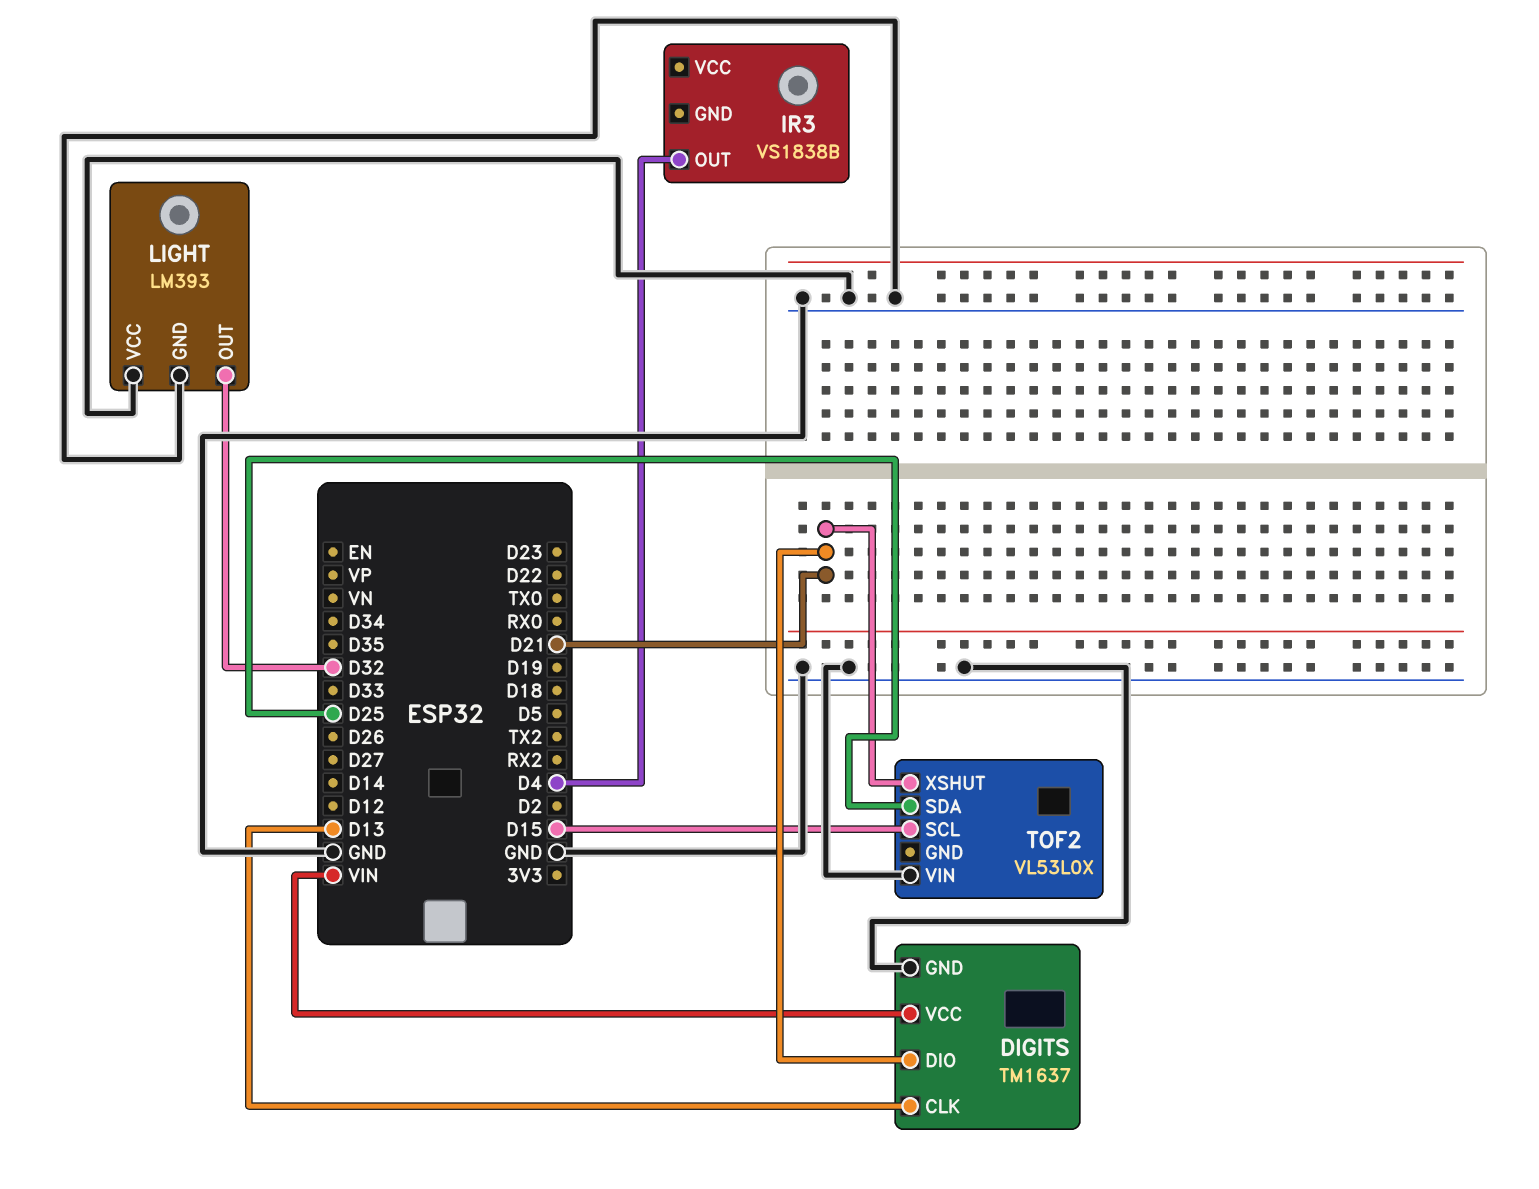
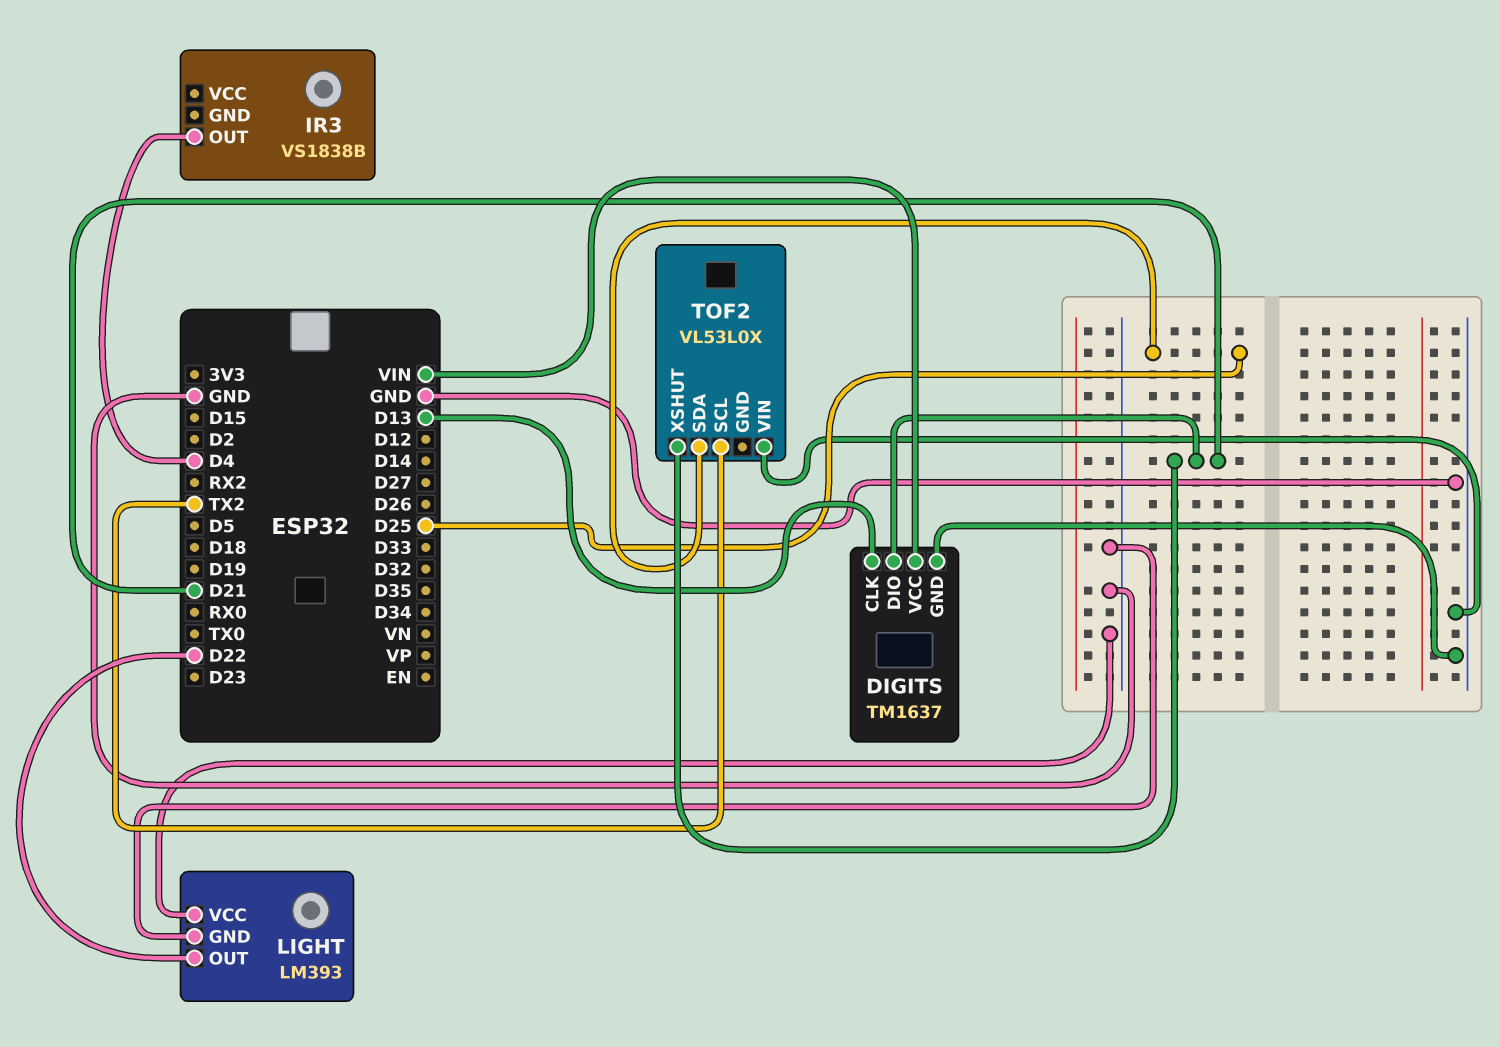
LIGHT pin OUT: D32 -> D22
TOF2 pin SCL: D15 -> TX2

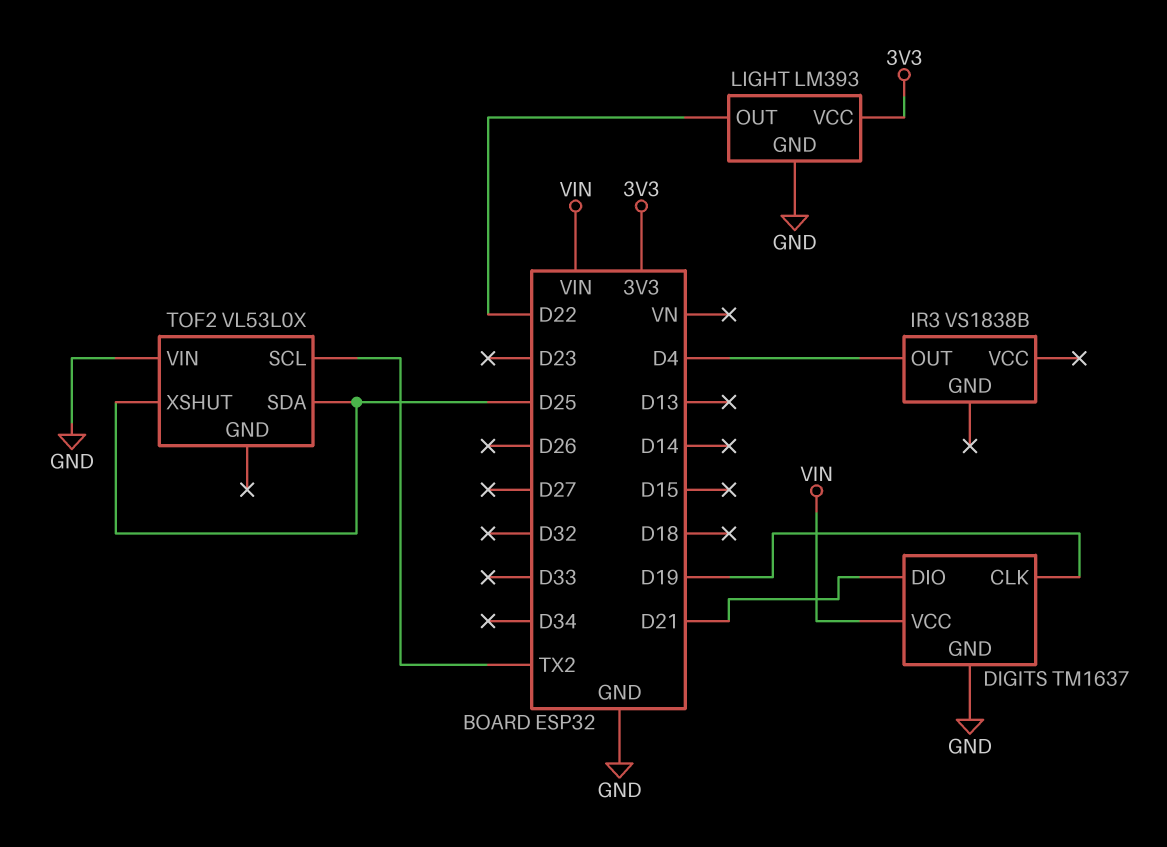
DIGITS pin CLK: D13 -> D19
LIGHT pin VCC: GND -> 3V3
TOF2 pin XSHUT: D21 -> D25

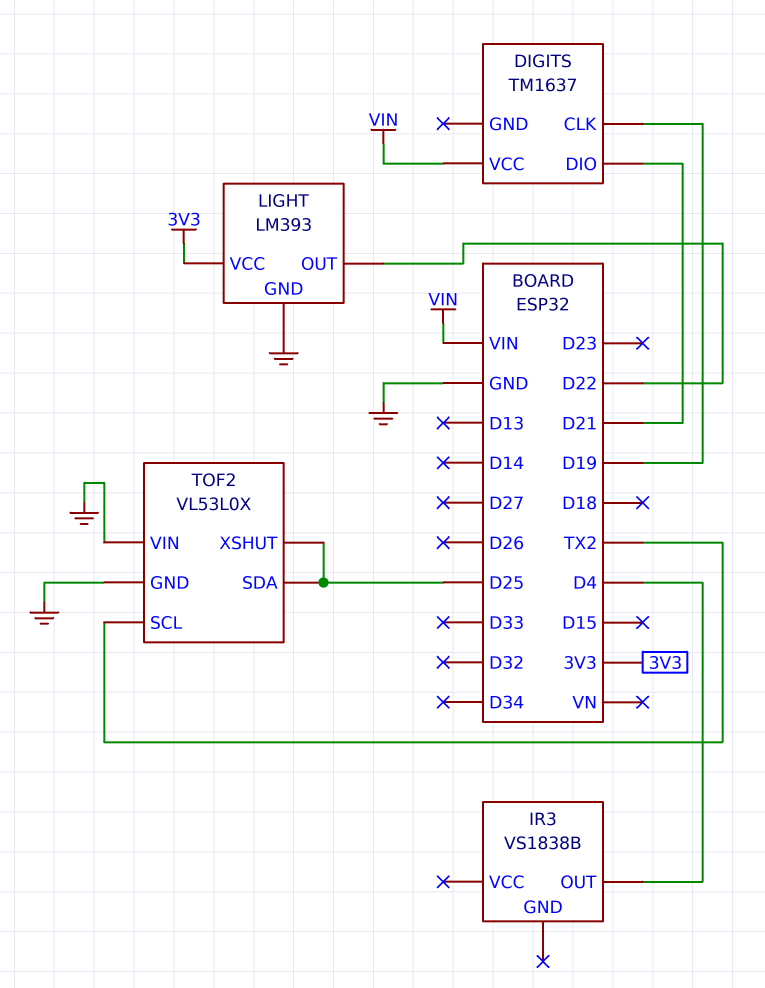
DIGITS pin GND: GND -> none
TOF2 pin GND: none -> GND

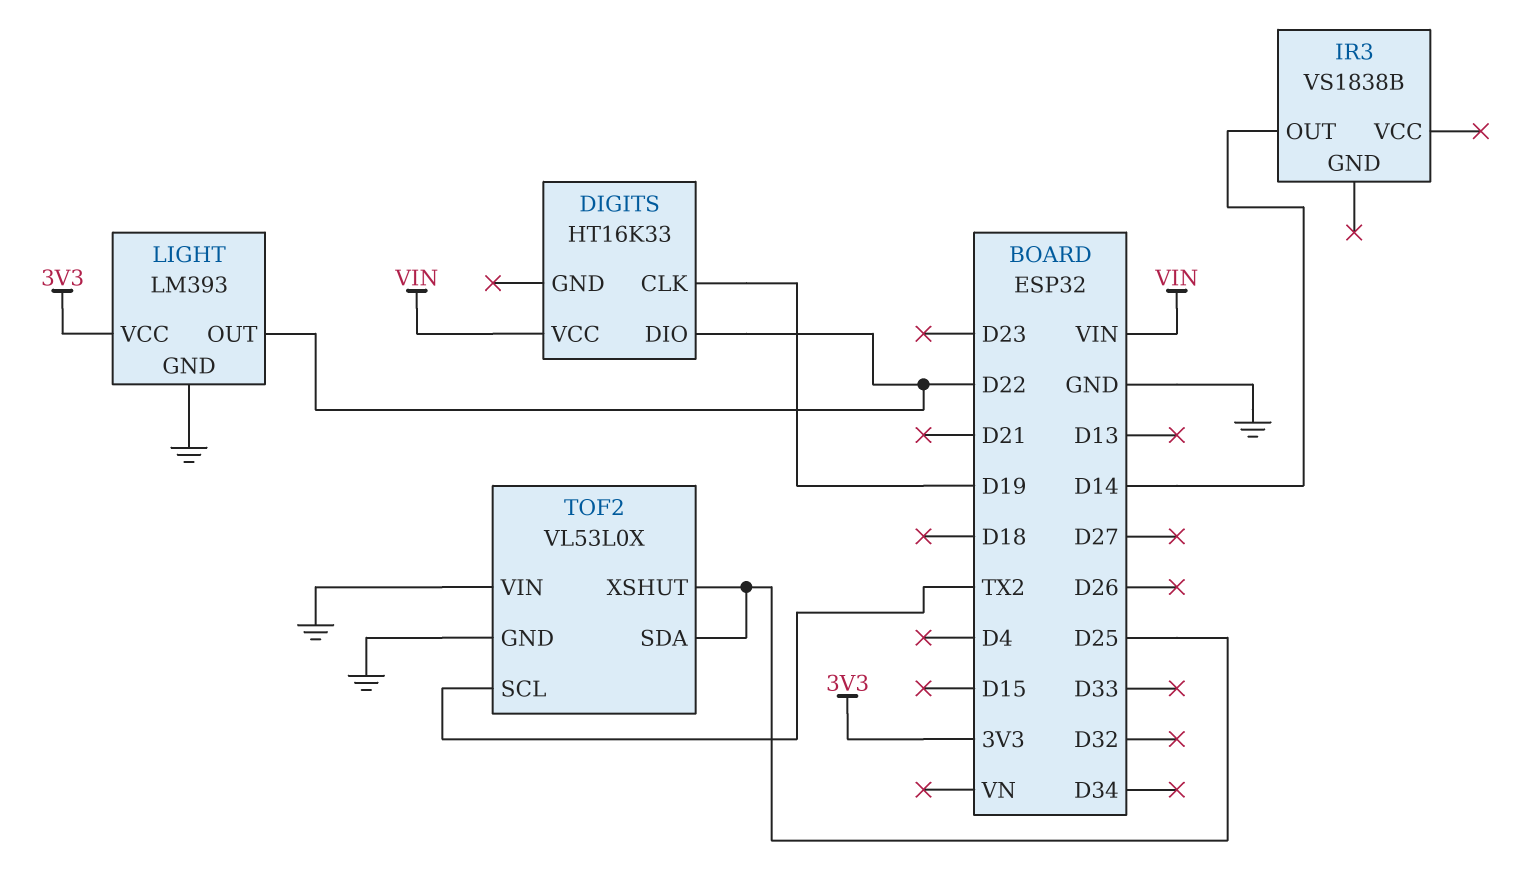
DIGITS: TM1637 -> HT16K33
DIGITS pin DIO: D21 -> D22
IR3 pin OUT: D4 -> D14

